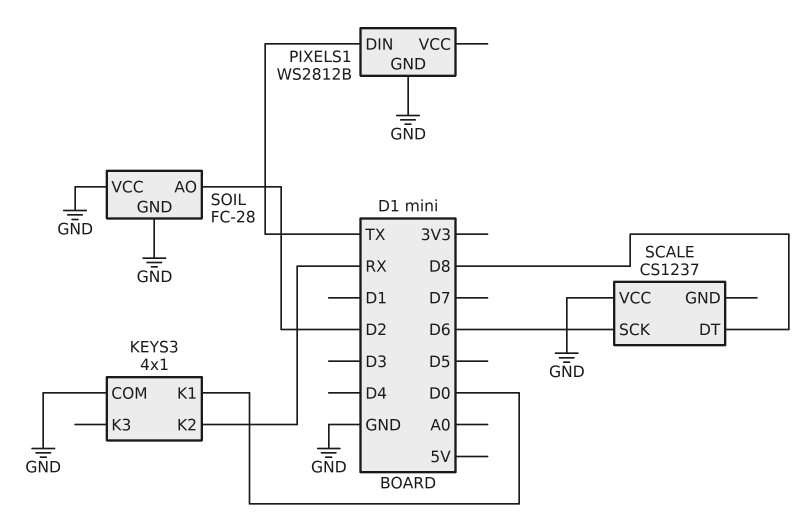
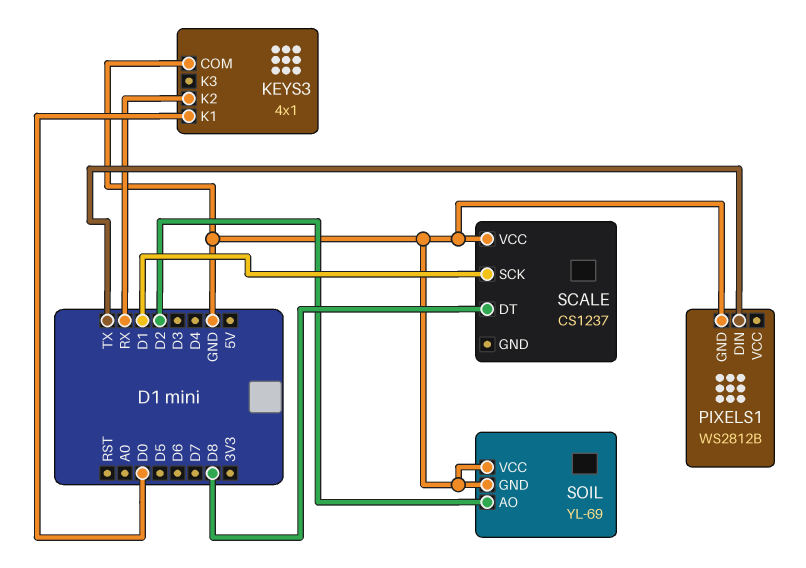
SCALE pin SCK: D6 -> D1
SOIL: FC-28 -> YL-69

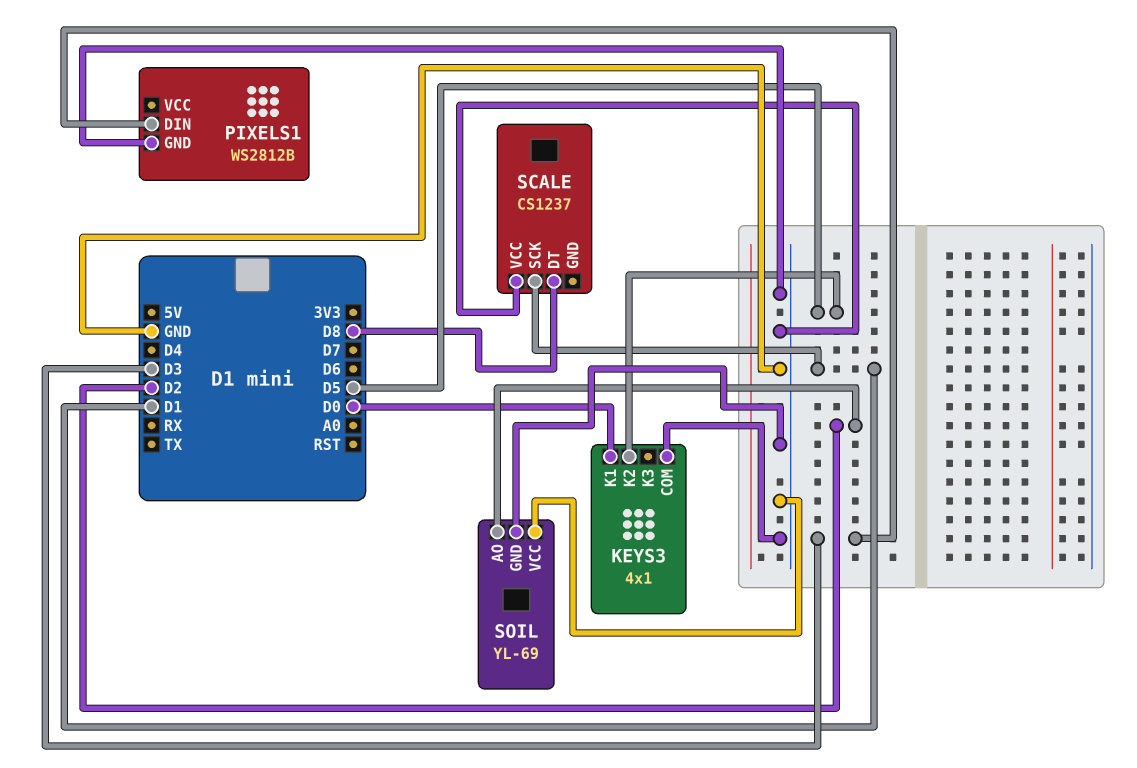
KEYS3 pin K2: RX -> D5
PIXELS1 pin DIN: TX -> D3

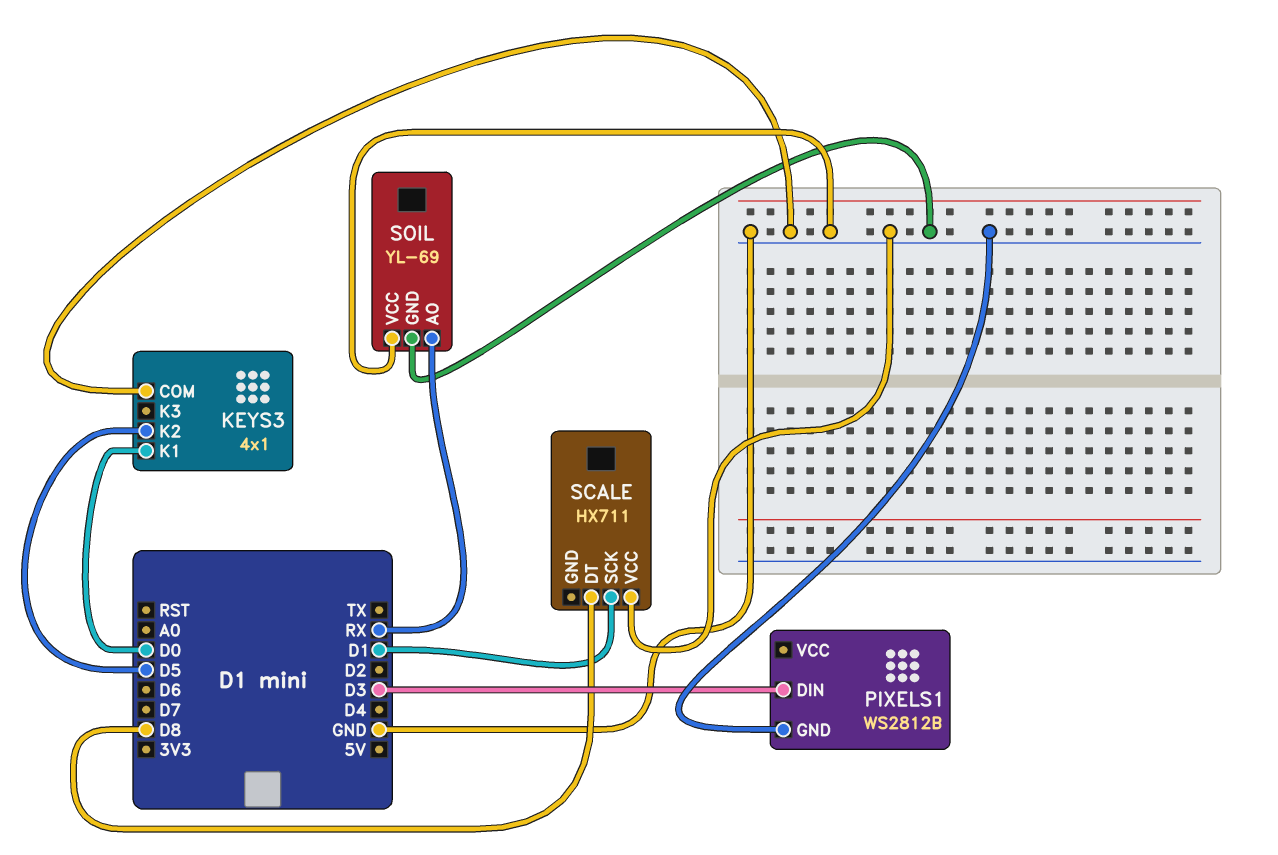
SCALE: CS1237 -> HX711
SOIL pin AO: D2 -> RX

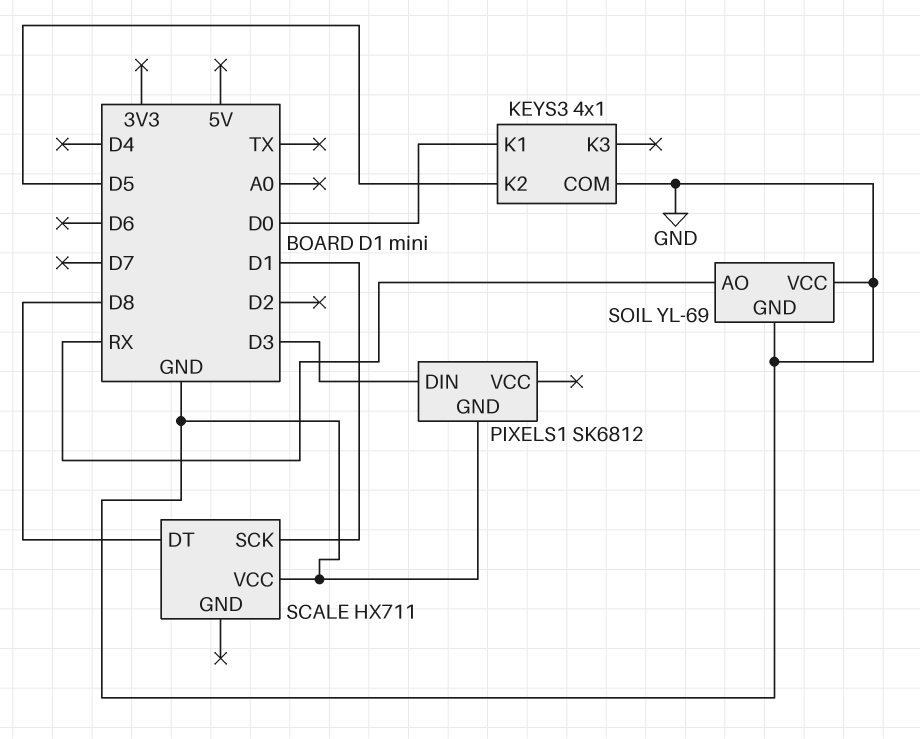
PIXELS1: WS2812B -> SK6812

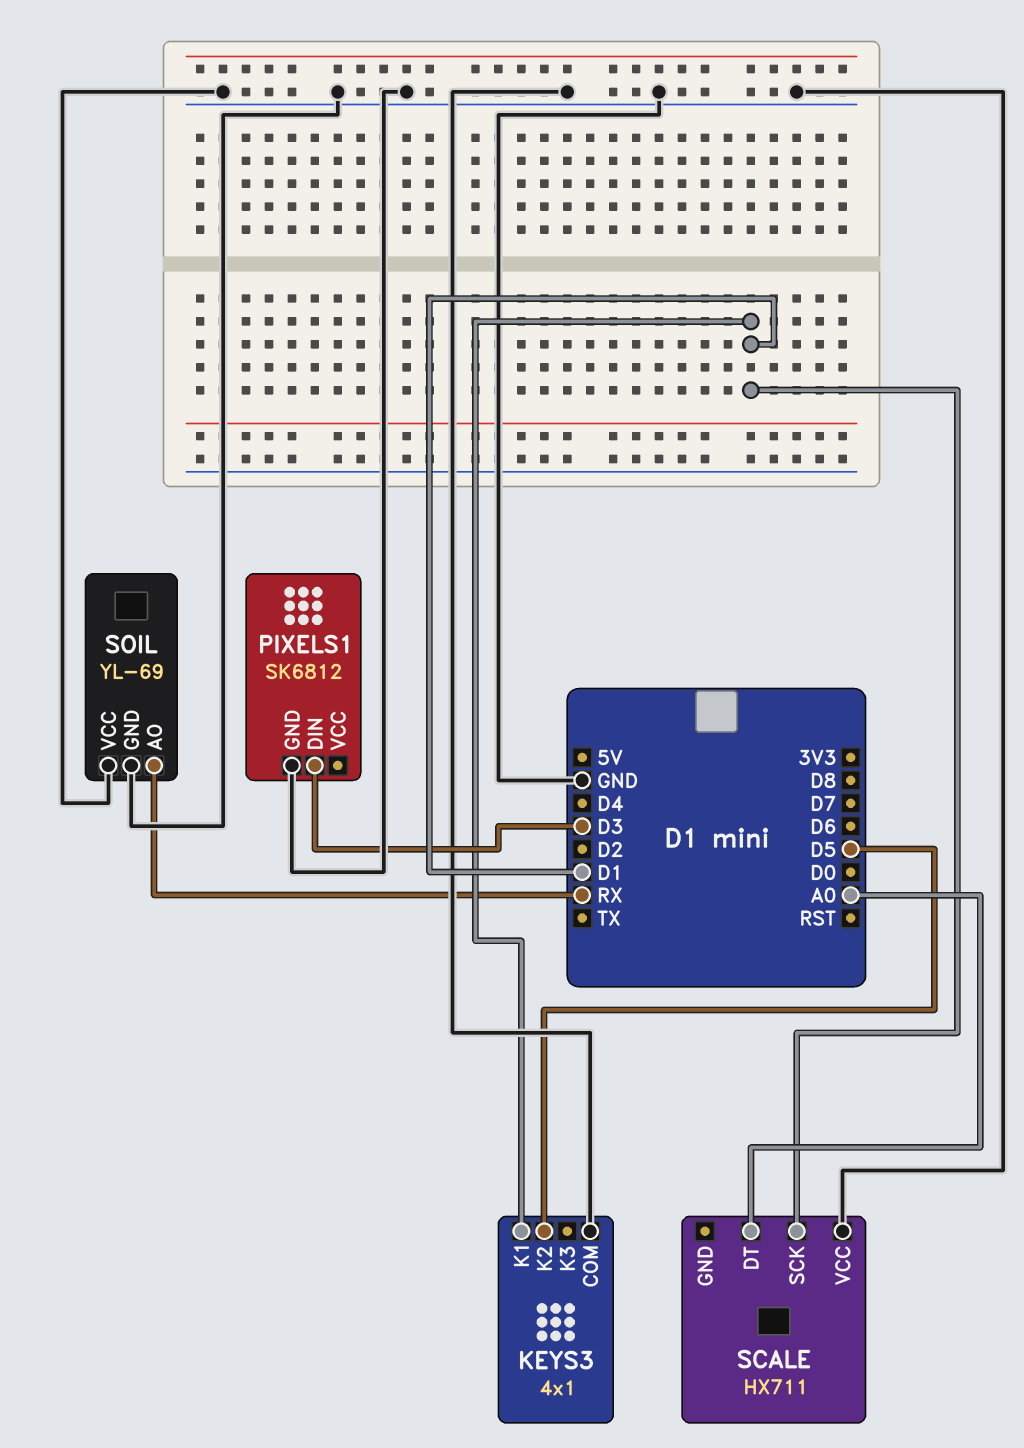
KEYS3 pin K1: D0 -> D1
SCALE pin DT: D8 -> A0

